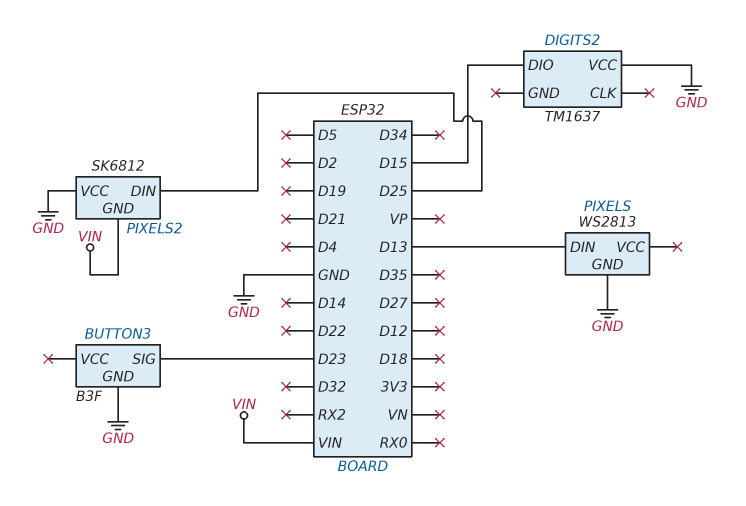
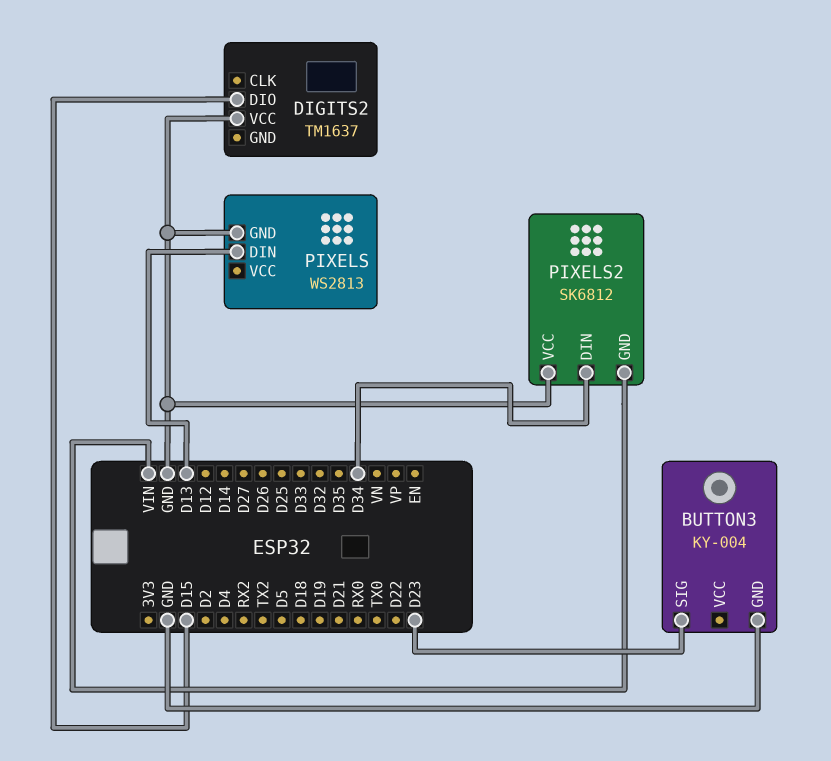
BUTTON3: B3F -> KY-004
PIXELS2 pin DIN: D25 -> D34

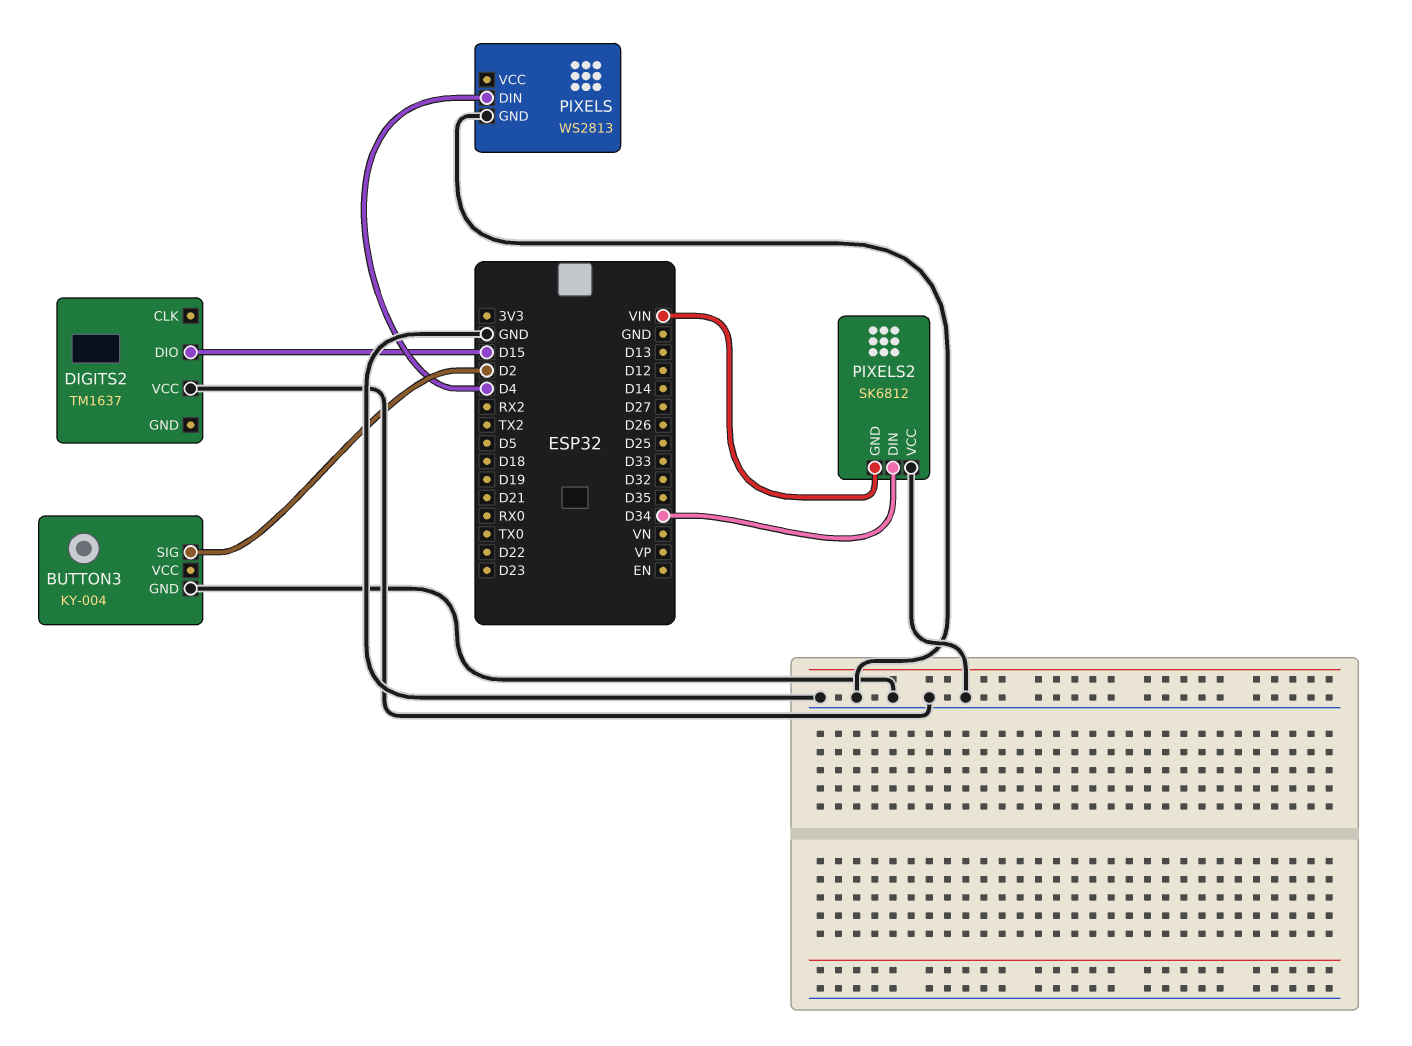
BUTTON3 pin SIG: D23 -> D2
PIXELS pin DIN: D13 -> D4

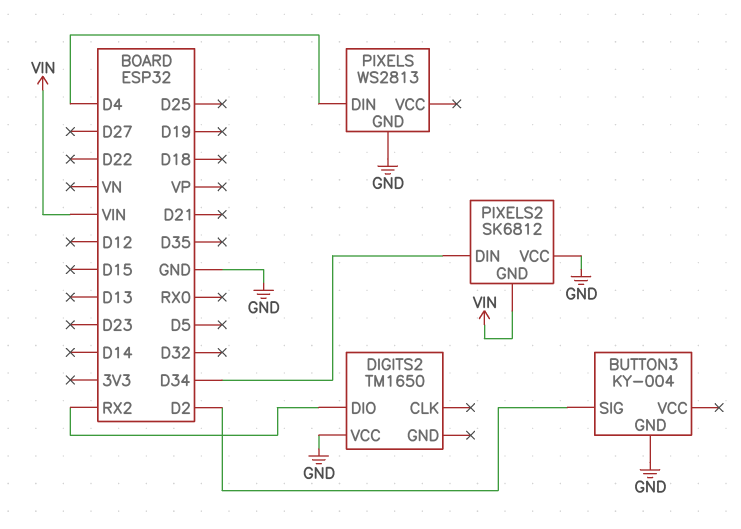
DIGITS2: TM1637 -> TM1650
DIGITS2 pin DIO: D15 -> RX2

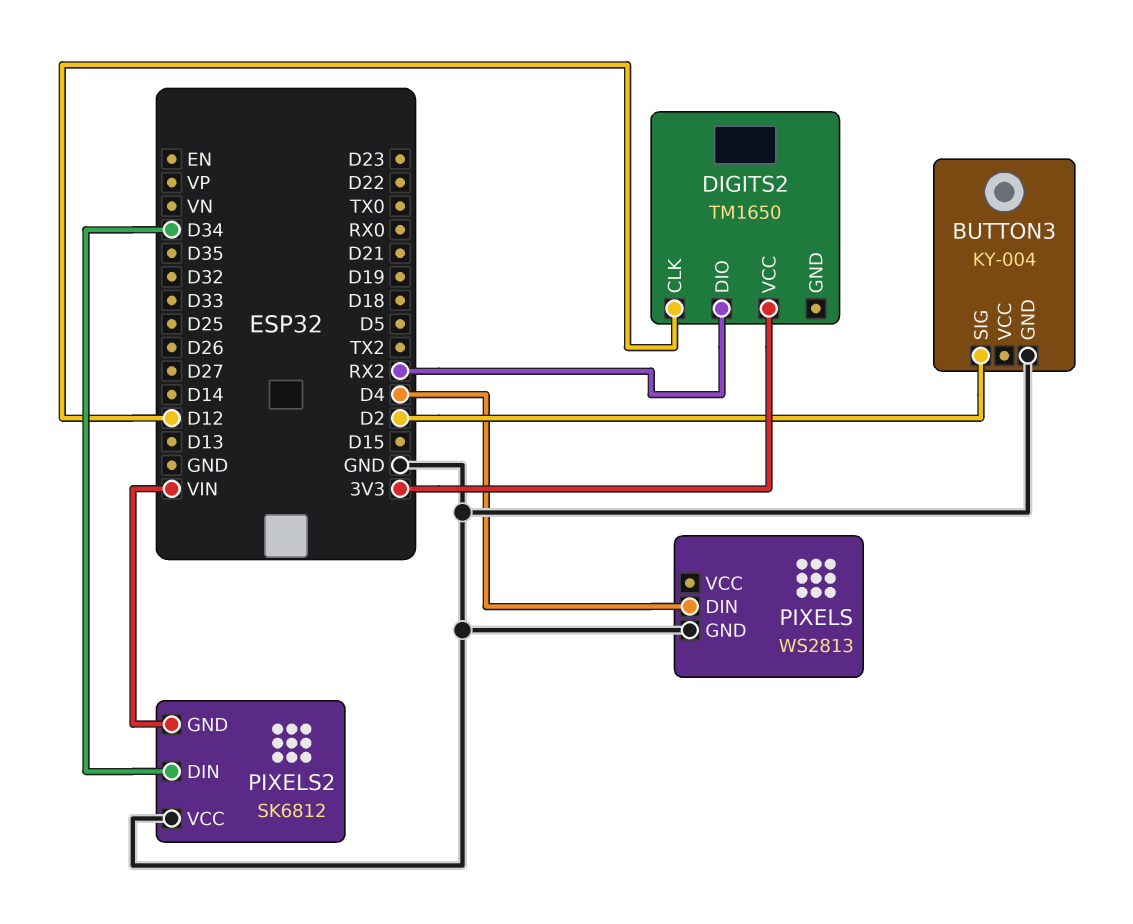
DIGITS2 pin CLK: none -> D12
DIGITS2 pin VCC: GND -> 3V3

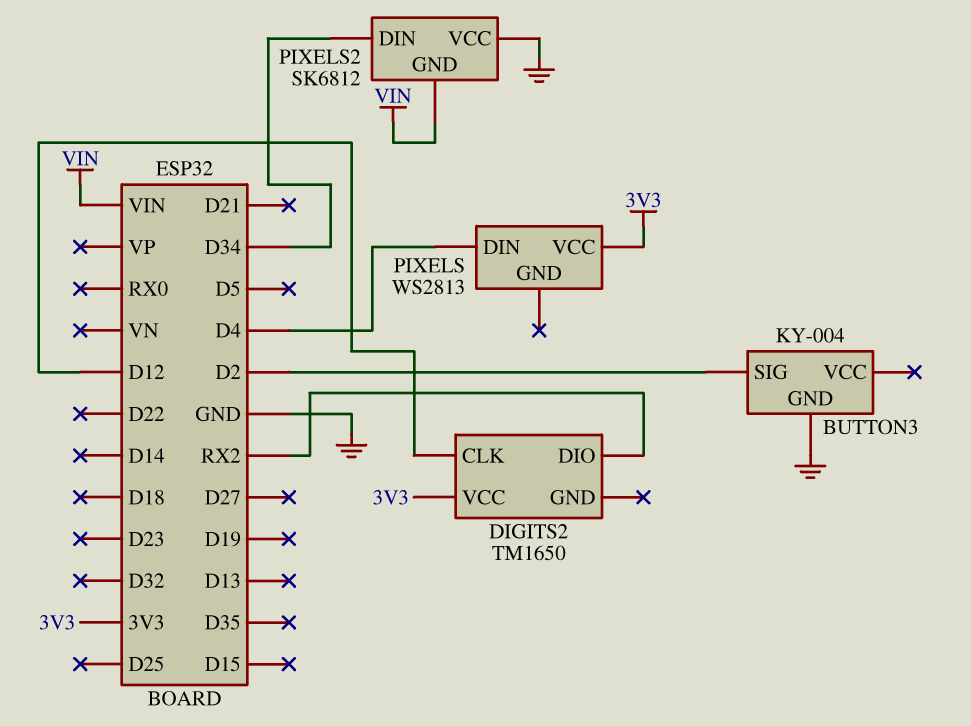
PIXELS pin GND: GND -> none
PIXELS pin VCC: none -> 3V3

